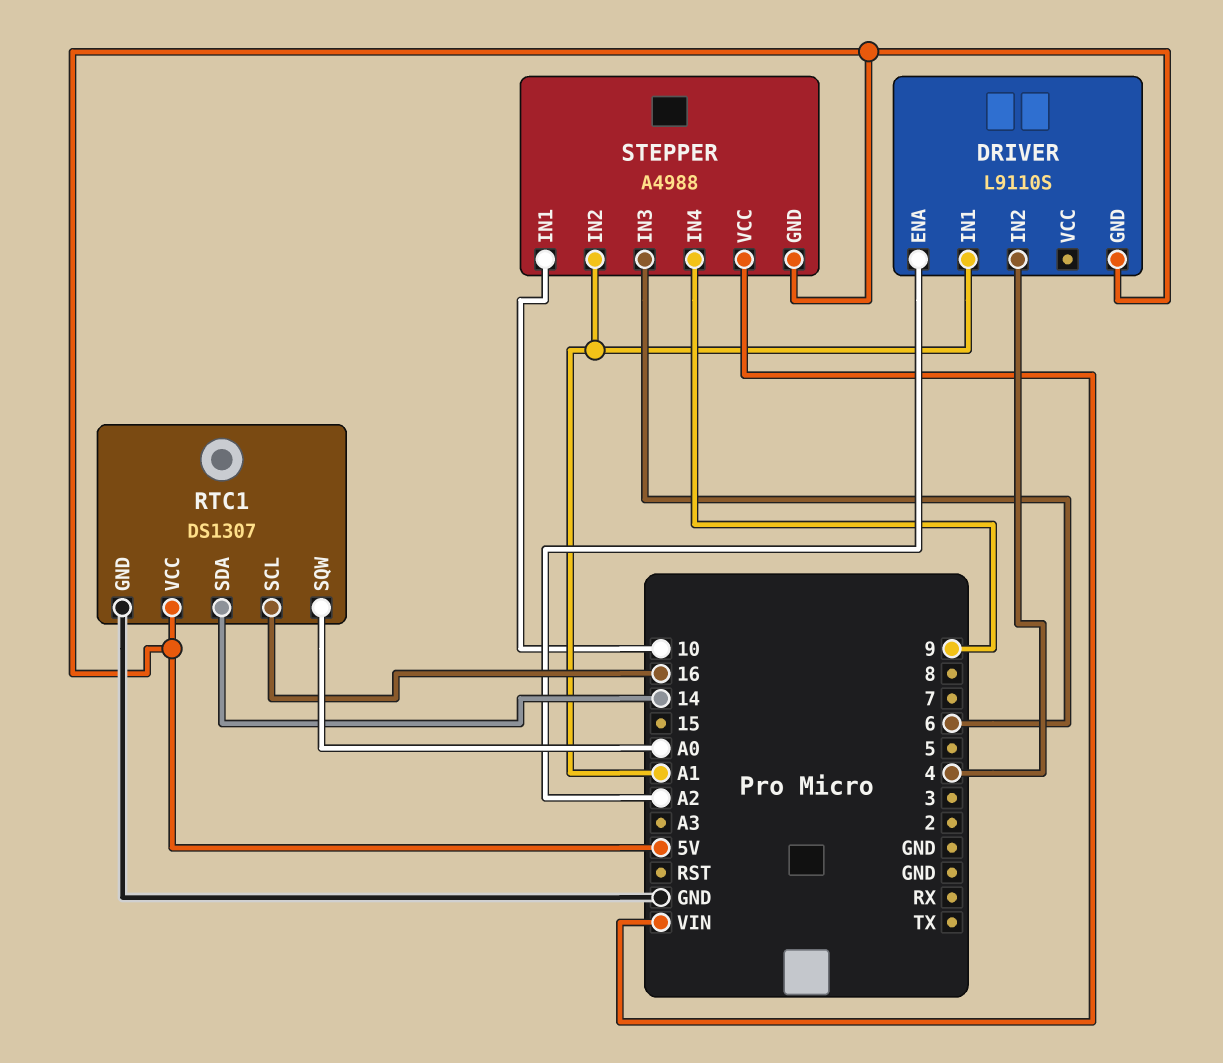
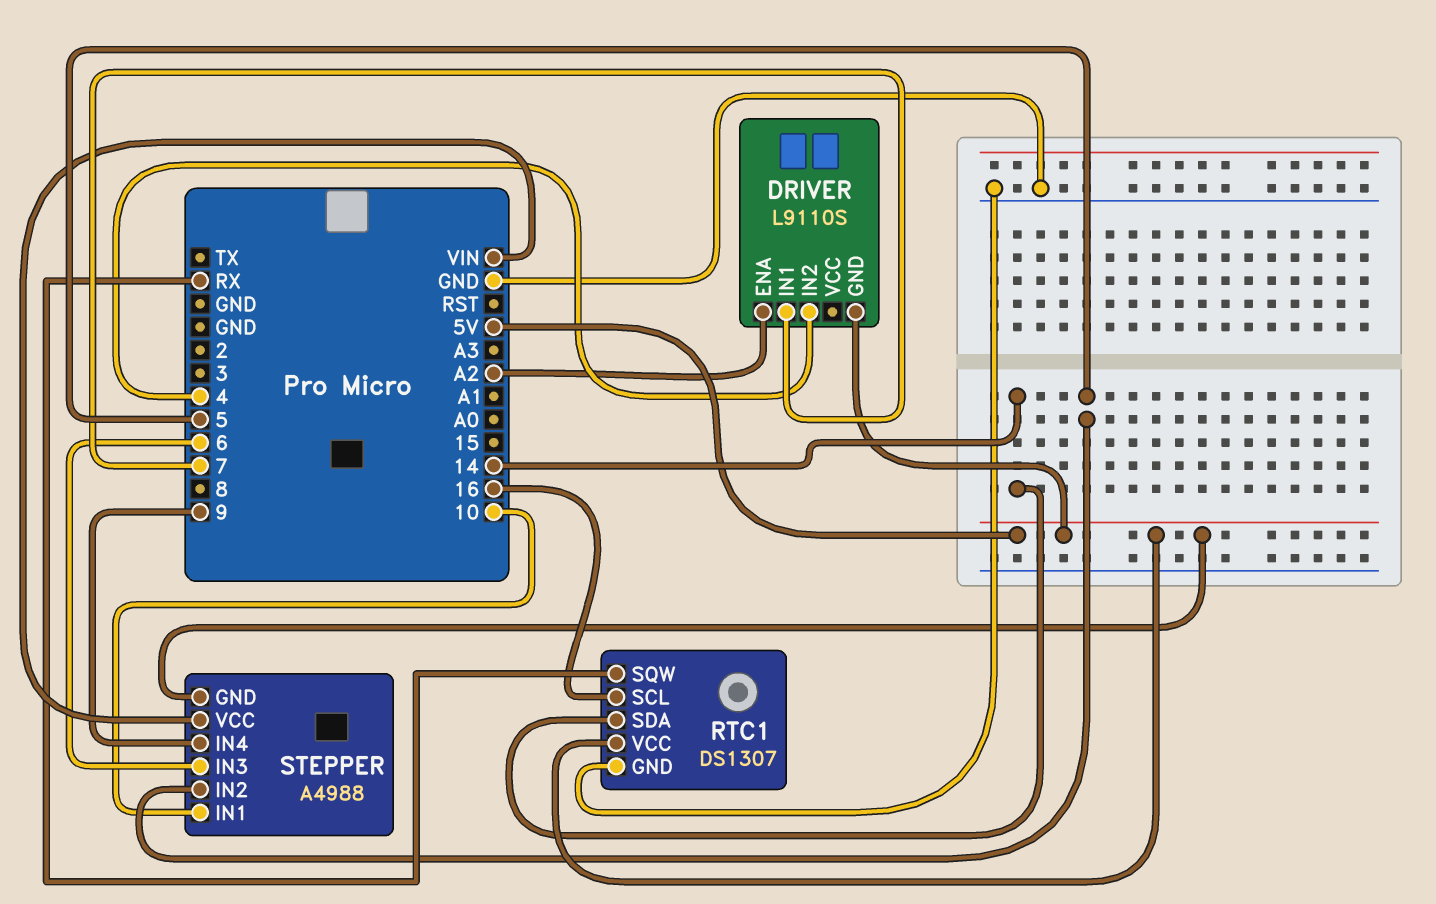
DRIVER pin IN1: A1 -> 7
RTC1 pin SQW: A0 -> RX
STEPPER pin IN2: A1 -> 5

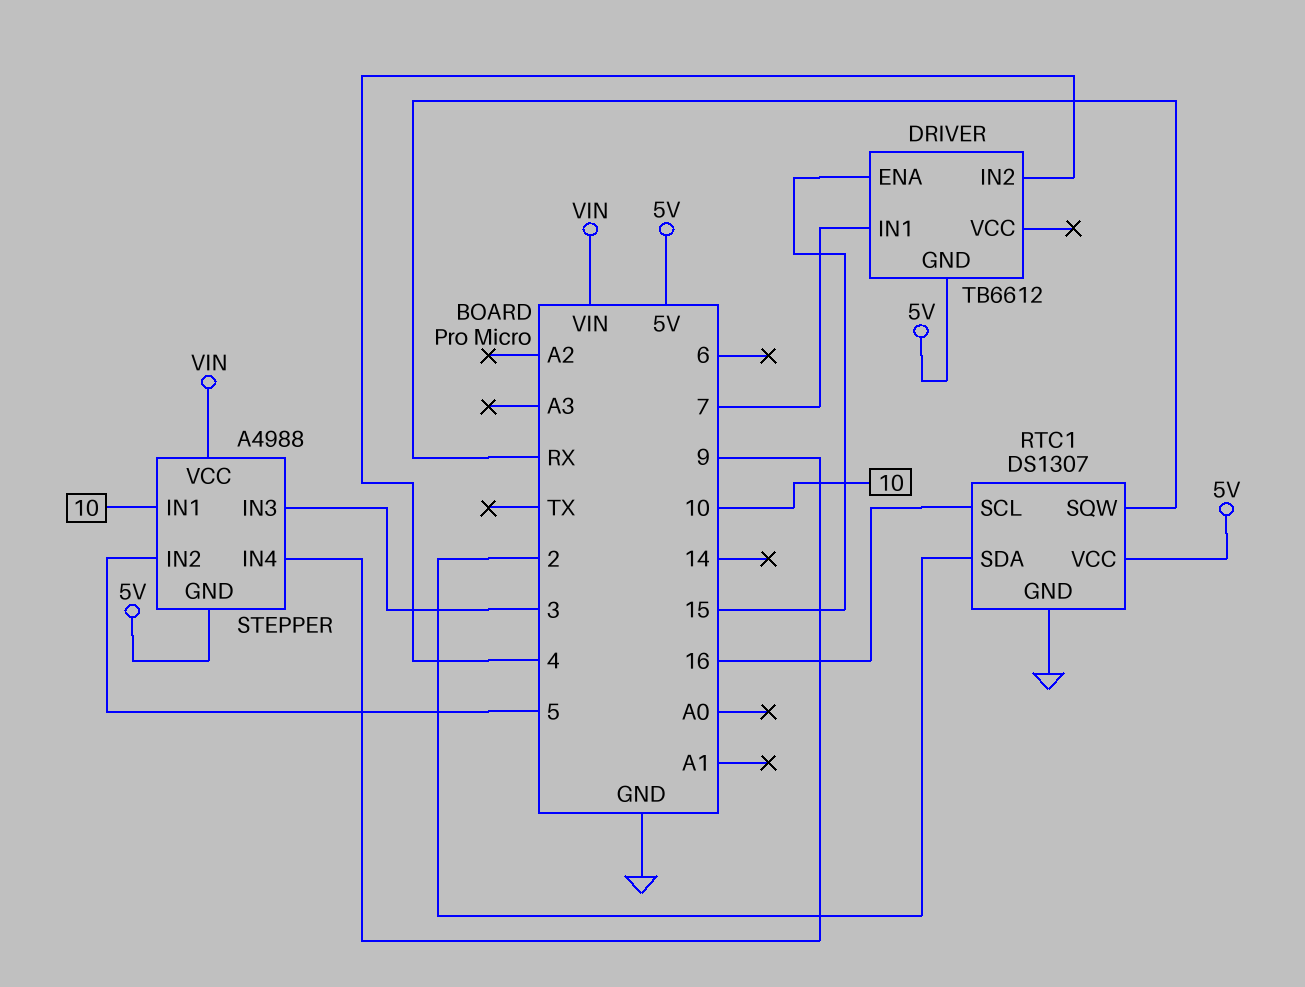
DRIVER: L9110S -> TB6612
DRIVER pin ENA: A2 -> 15
RTC1 pin SDA: 14 -> 2
STEPPER pin IN3: 6 -> 3

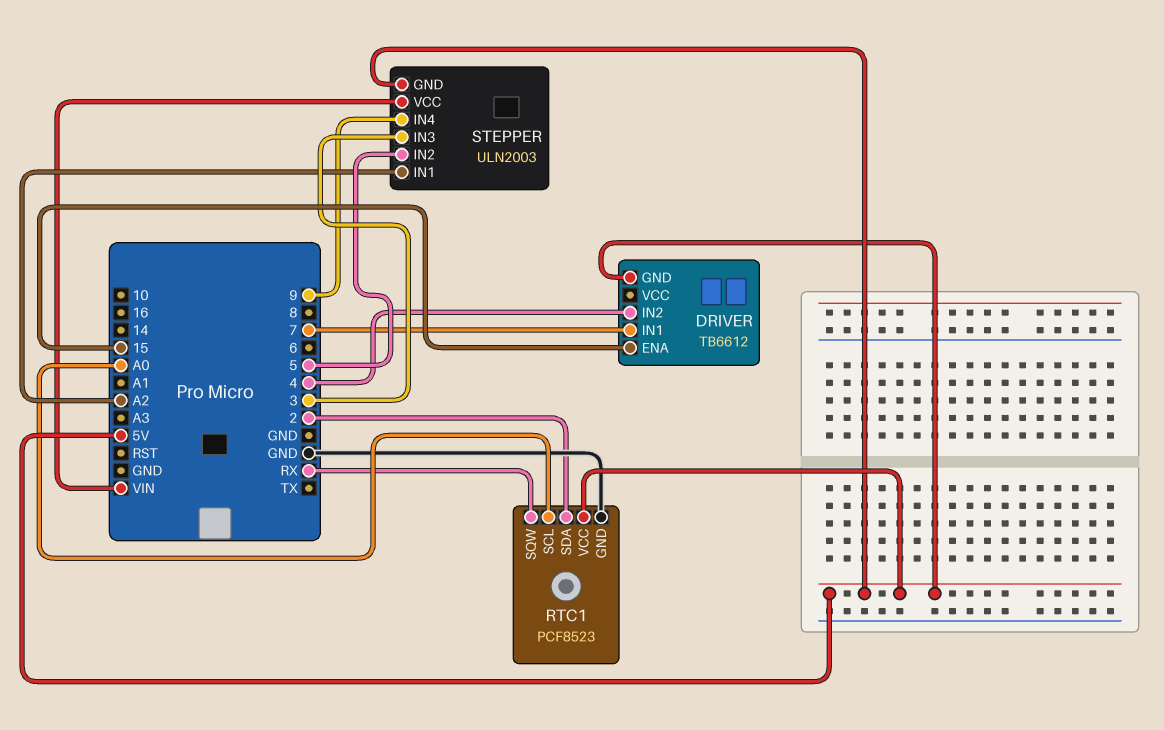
RTC1: DS1307 -> PCF8523
RTC1 pin SCL: 16 -> A0
STEPPER: A4988 -> ULN2003
STEPPER pin IN1: 10 -> A2

